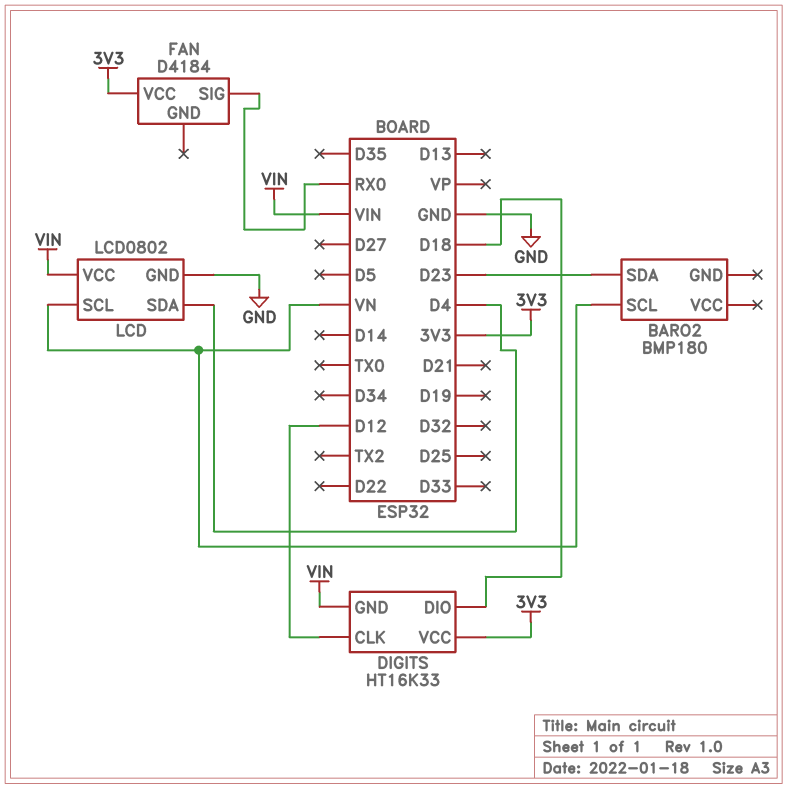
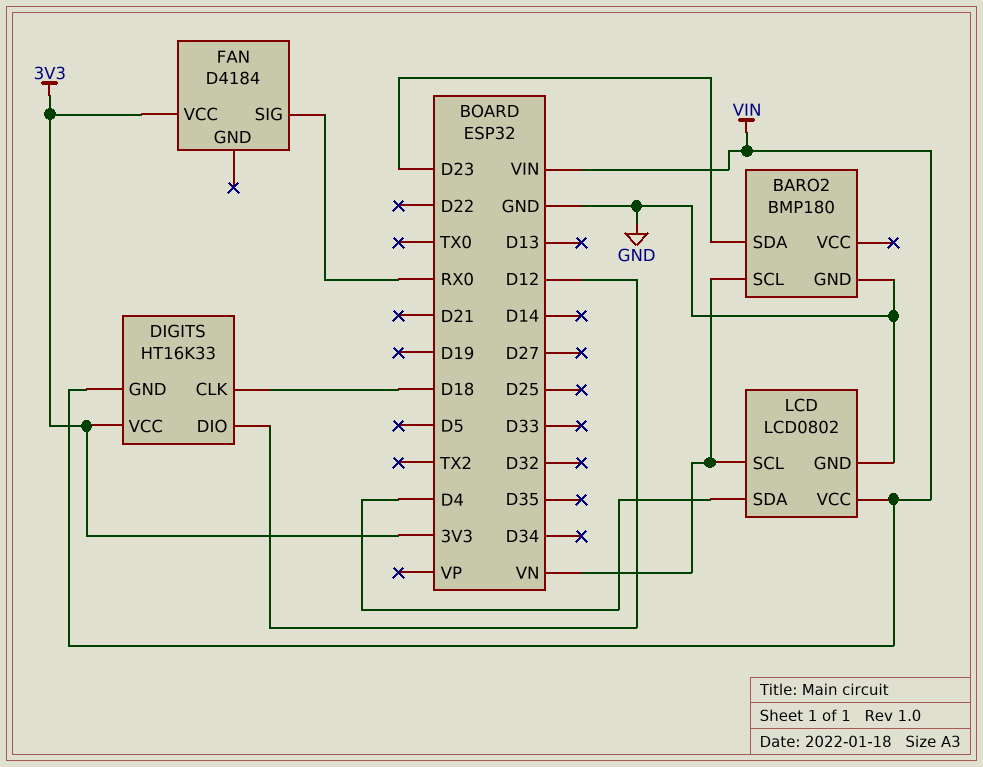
BARO2 pin GND: none -> GND
DIGITS pin CLK: D12 -> D18
DIGITS pin DIO: D18 -> D12

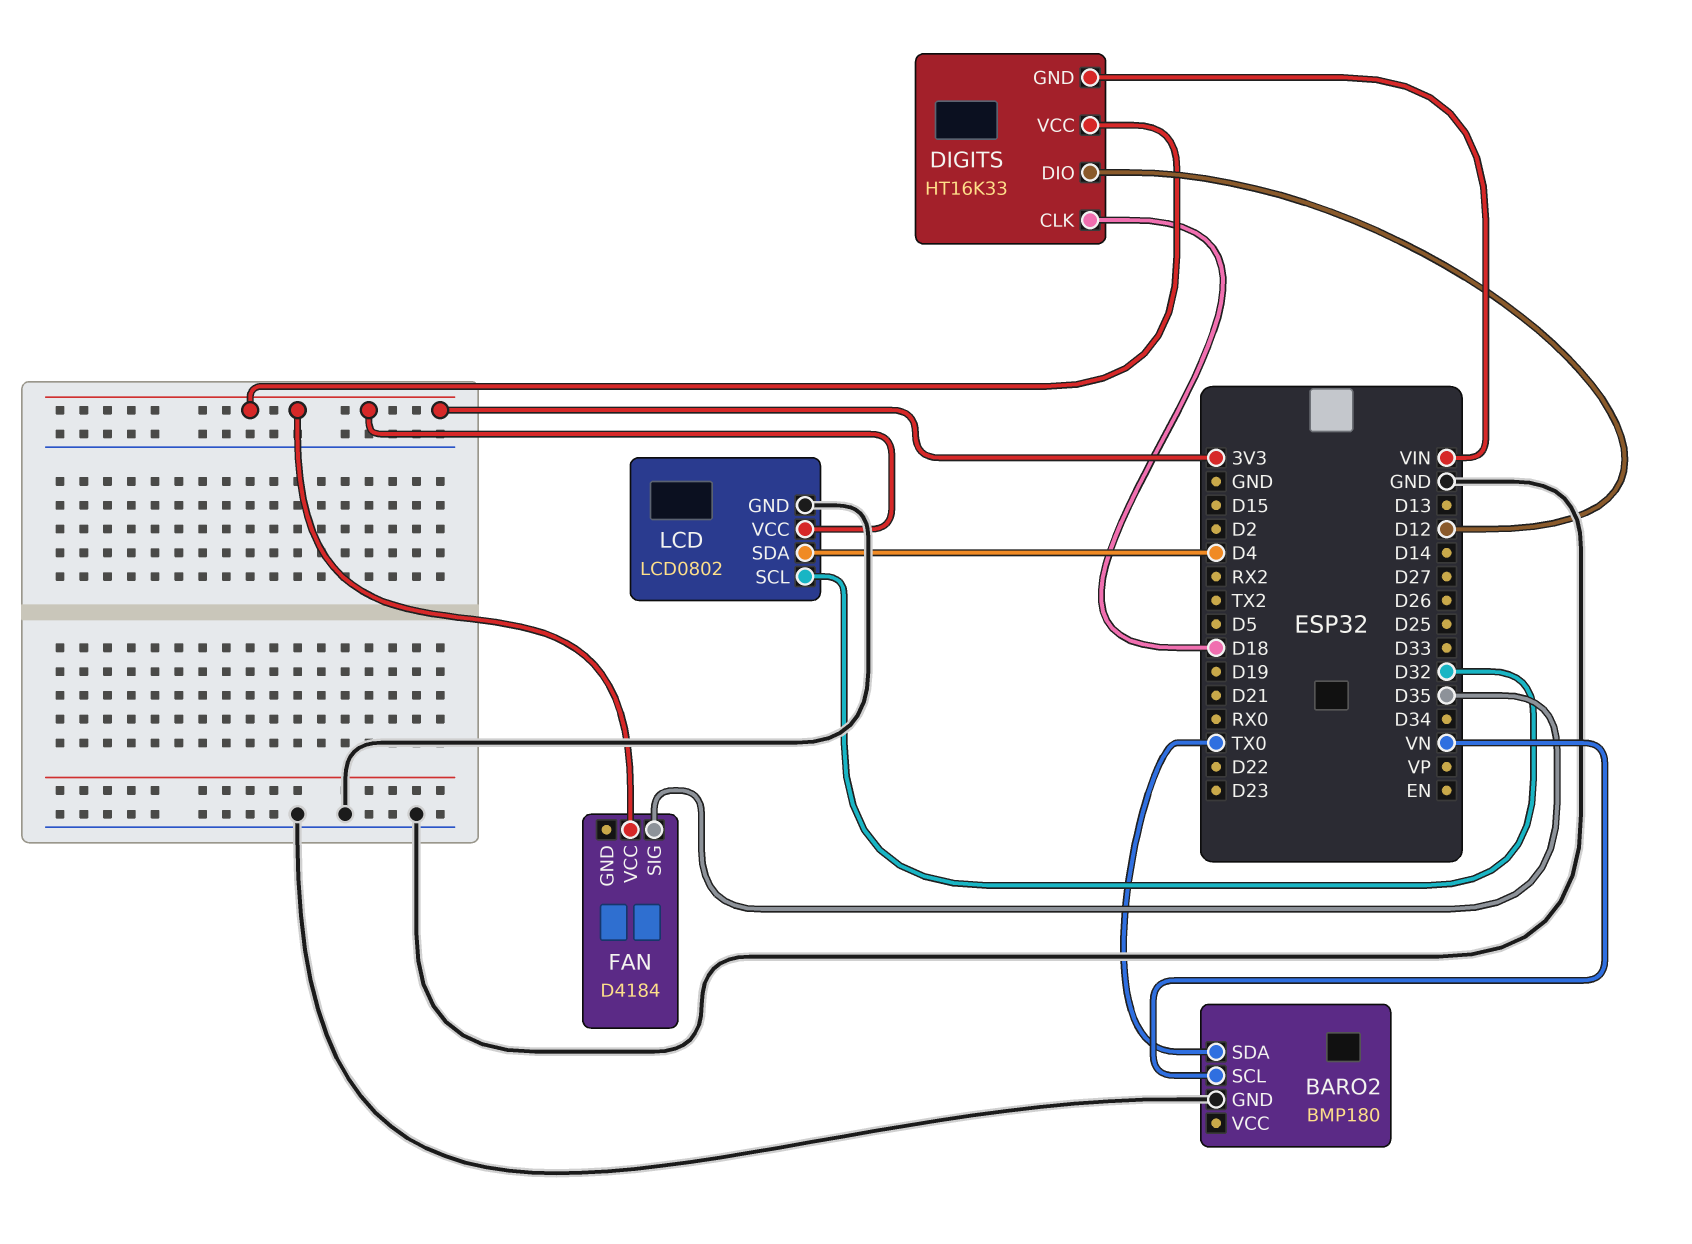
BARO2 pin SDA: D23 -> TX0
FAN pin SIG: RX0 -> D35
LCD pin SCL: VN -> D32
LCD pin VCC: VIN -> 3V3

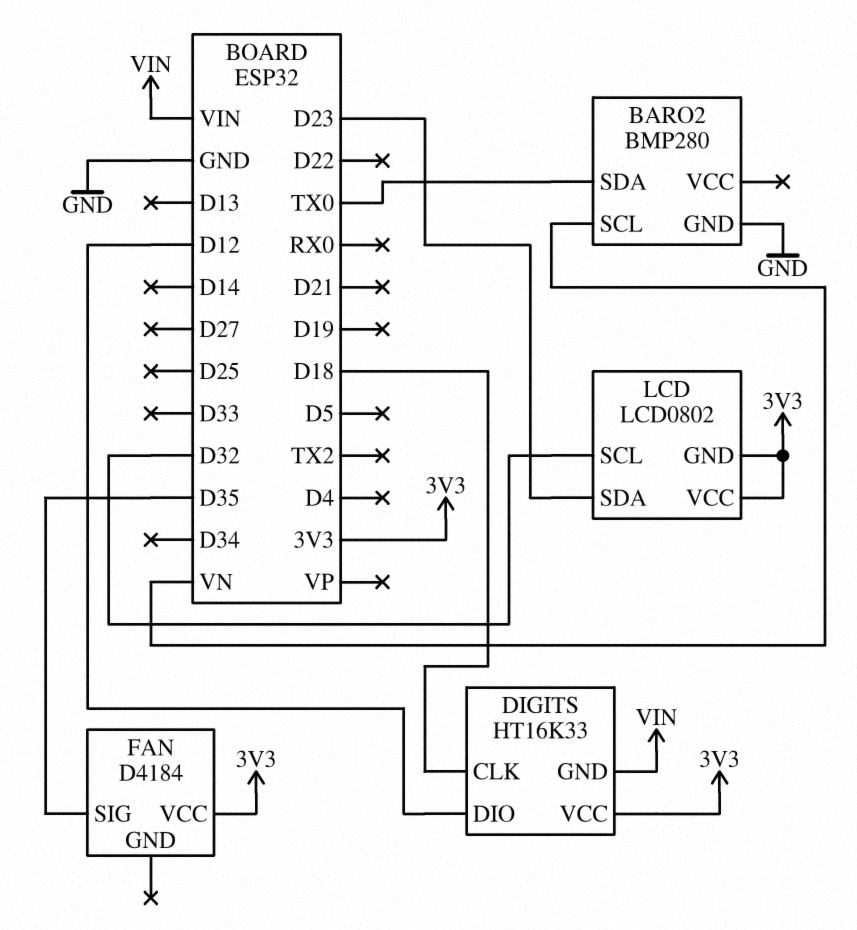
BARO2: BMP180 -> BMP280
LCD pin GND: GND -> 3V3
LCD pin SDA: D4 -> D23

